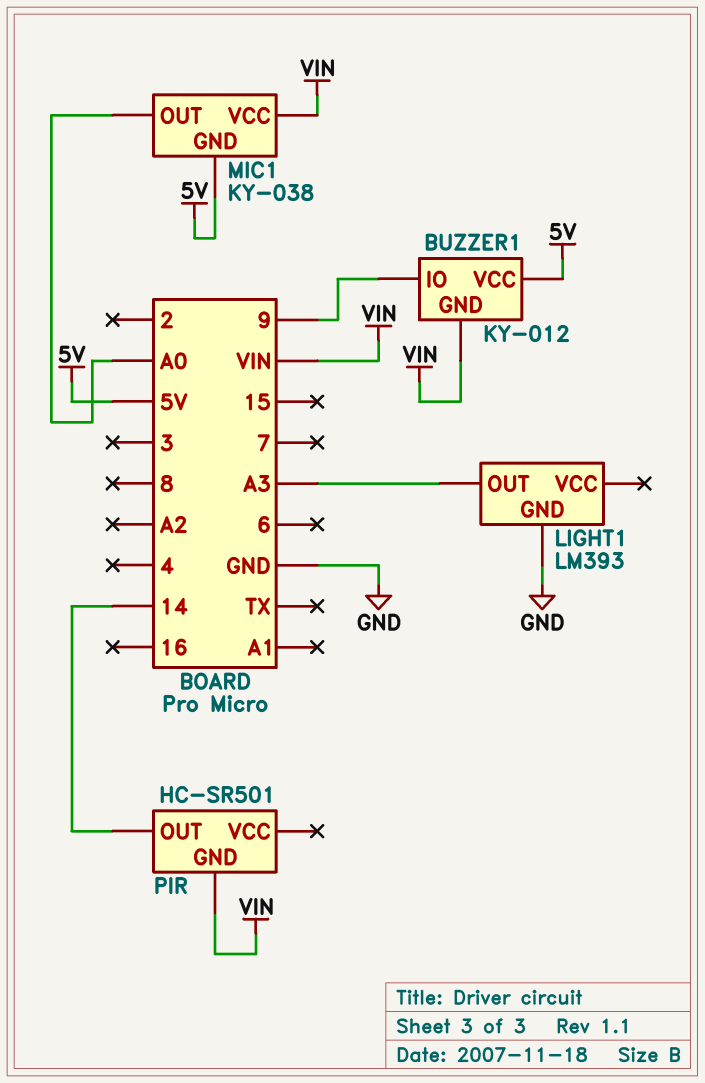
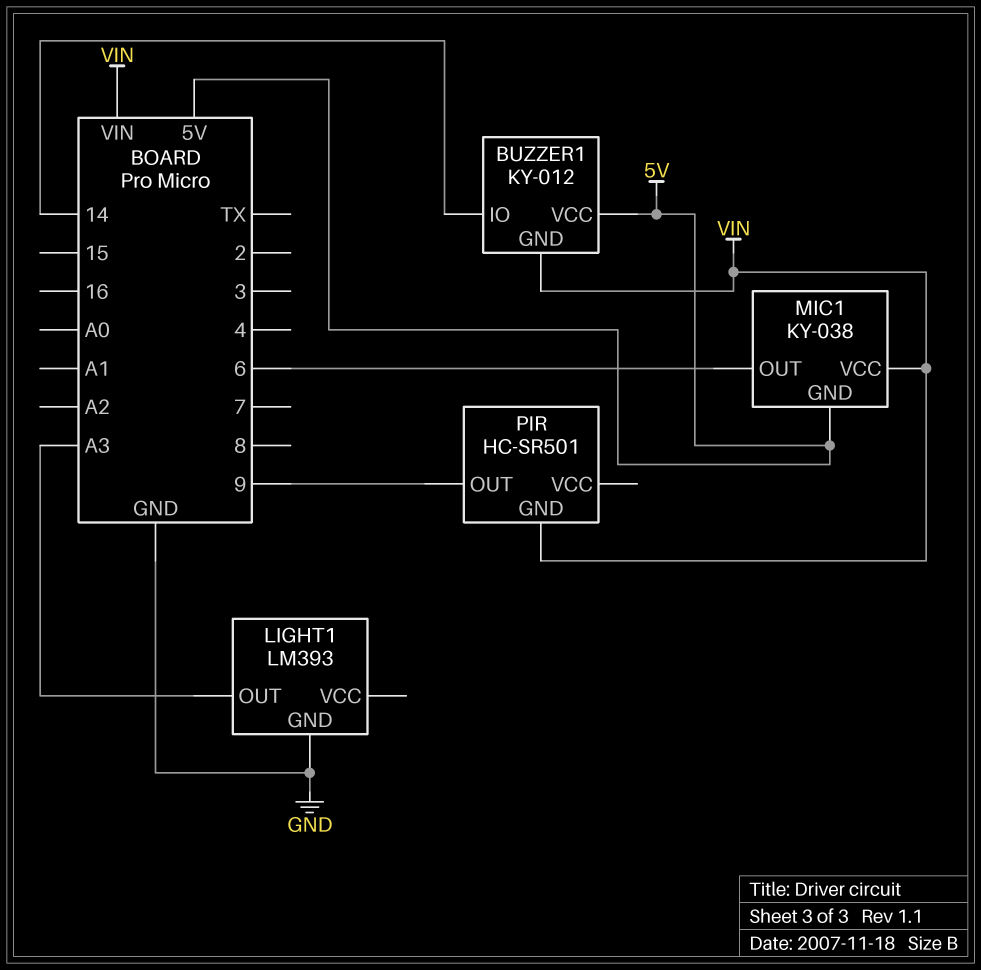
BUZZER1 pin IO: 9 -> 14
MIC1 pin OUT: A0 -> 6
PIR pin OUT: 14 -> 9

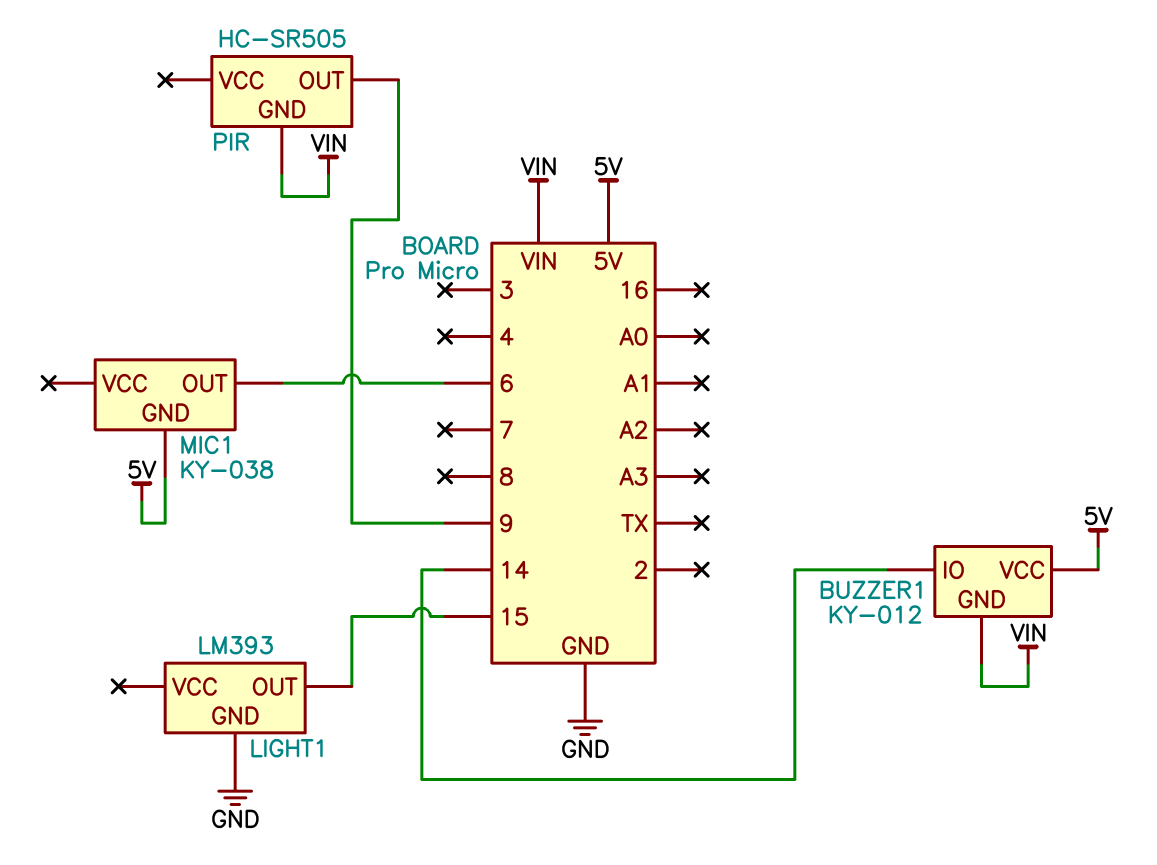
LIGHT1 pin OUT: A3 -> 15
MIC1 pin VCC: VIN -> none
PIR: HC-SR501 -> HC-SR505

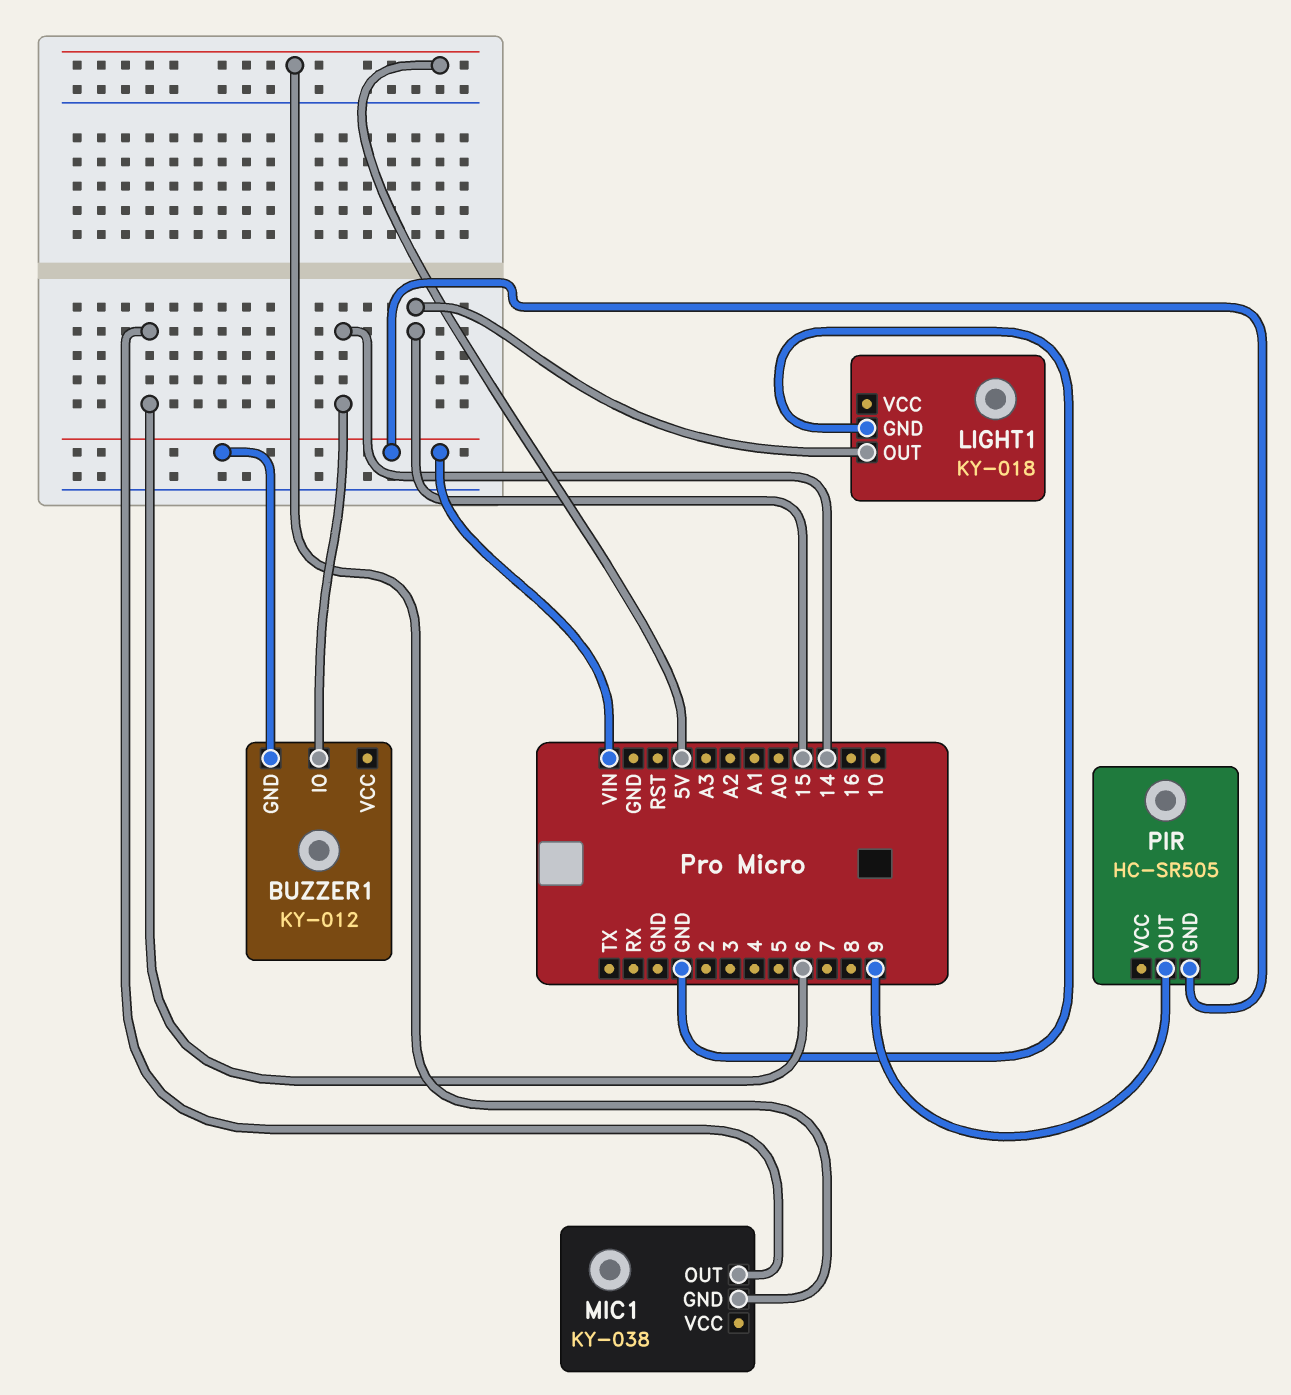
BUZZER1 pin VCC: 5V -> none
LIGHT1: LM393 -> KY-018

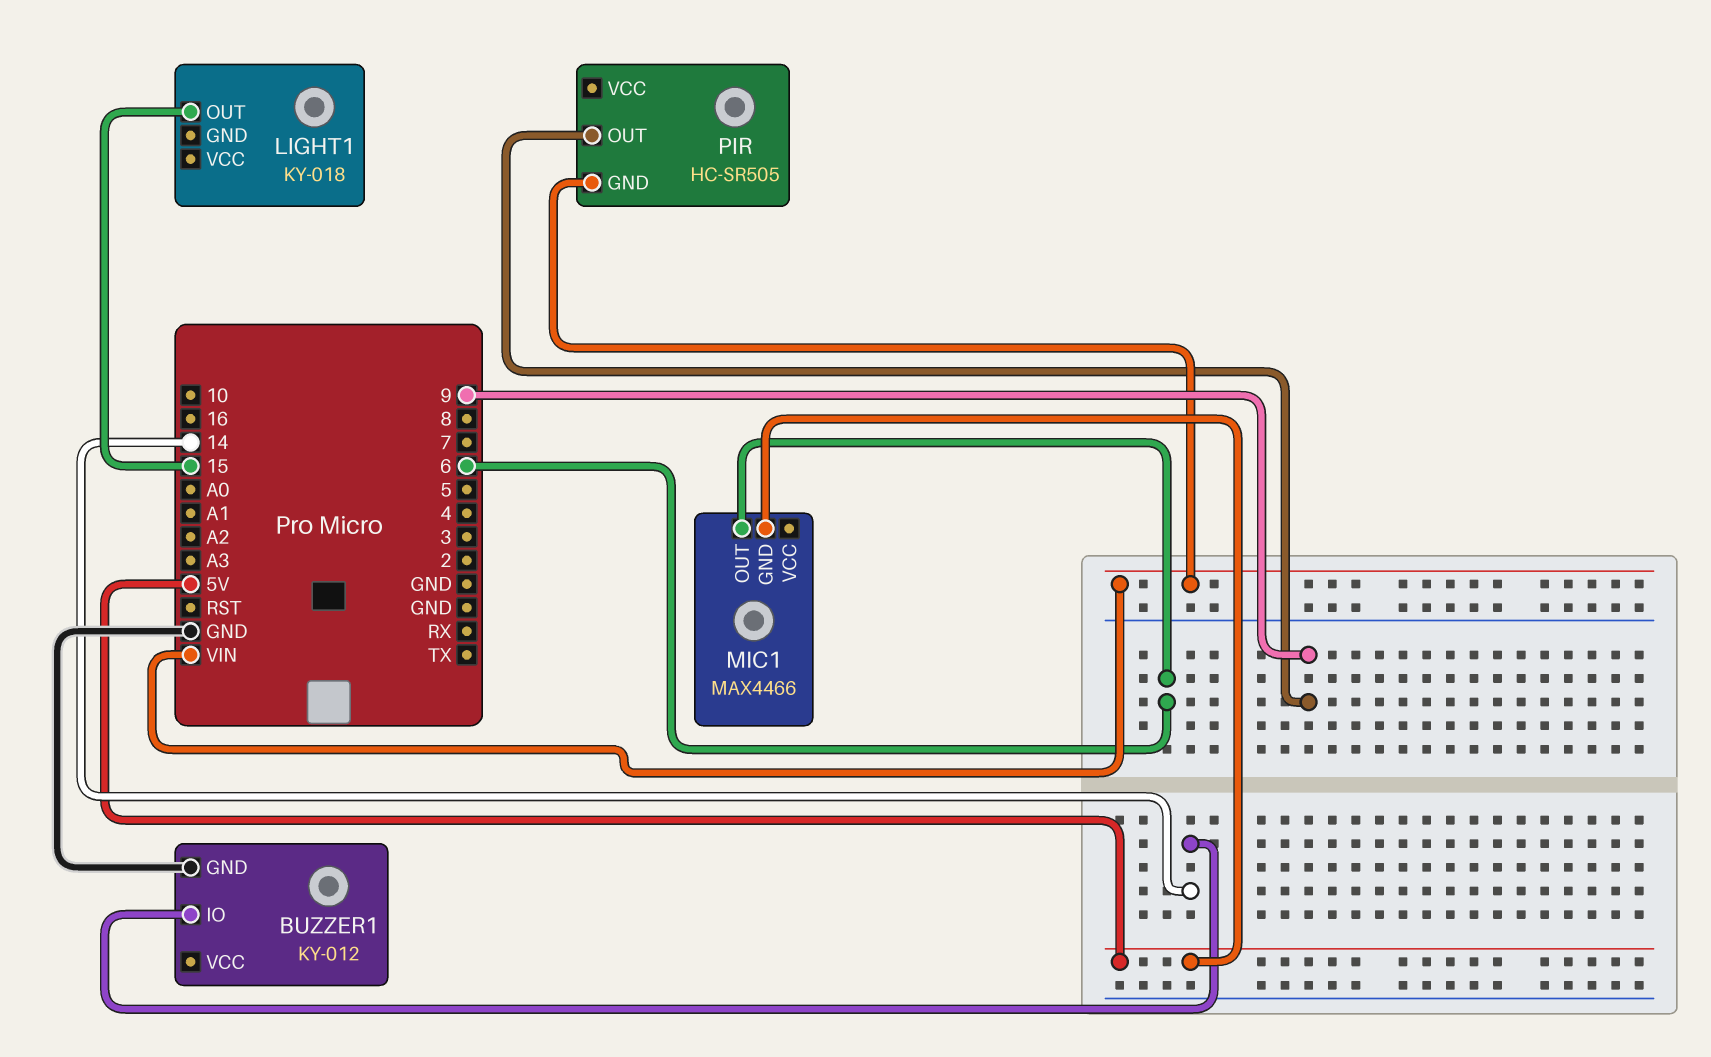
BUZZER1 pin GND: VIN -> GND
LIGHT1 pin GND: GND -> none
MIC1: KY-038 -> MAX4466

